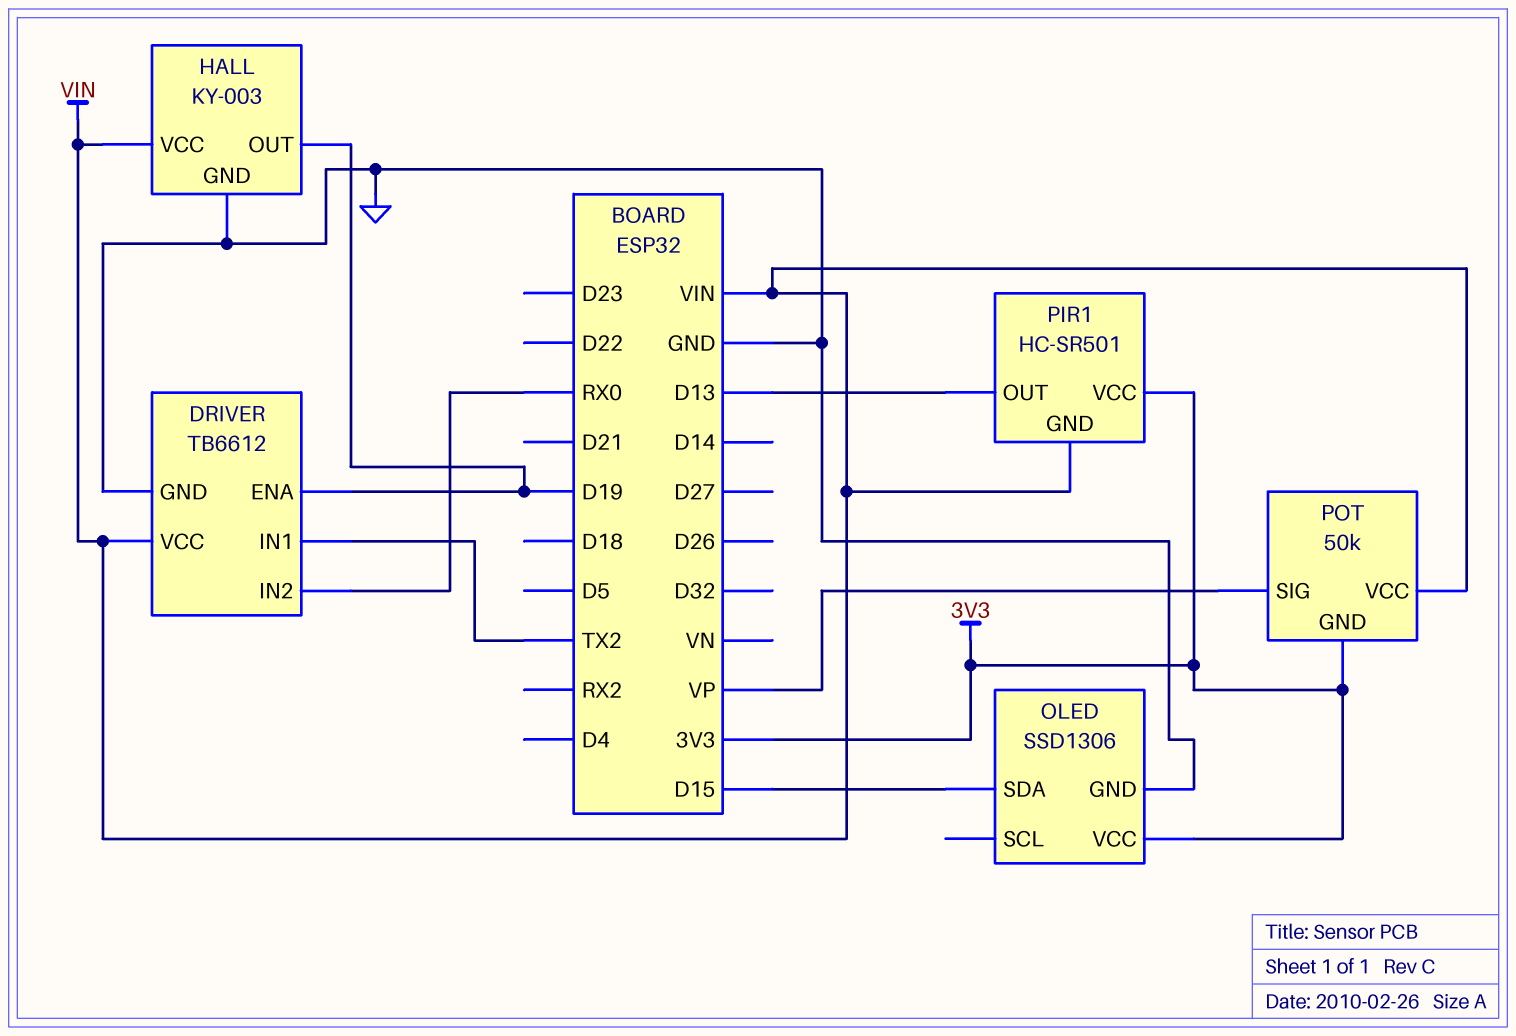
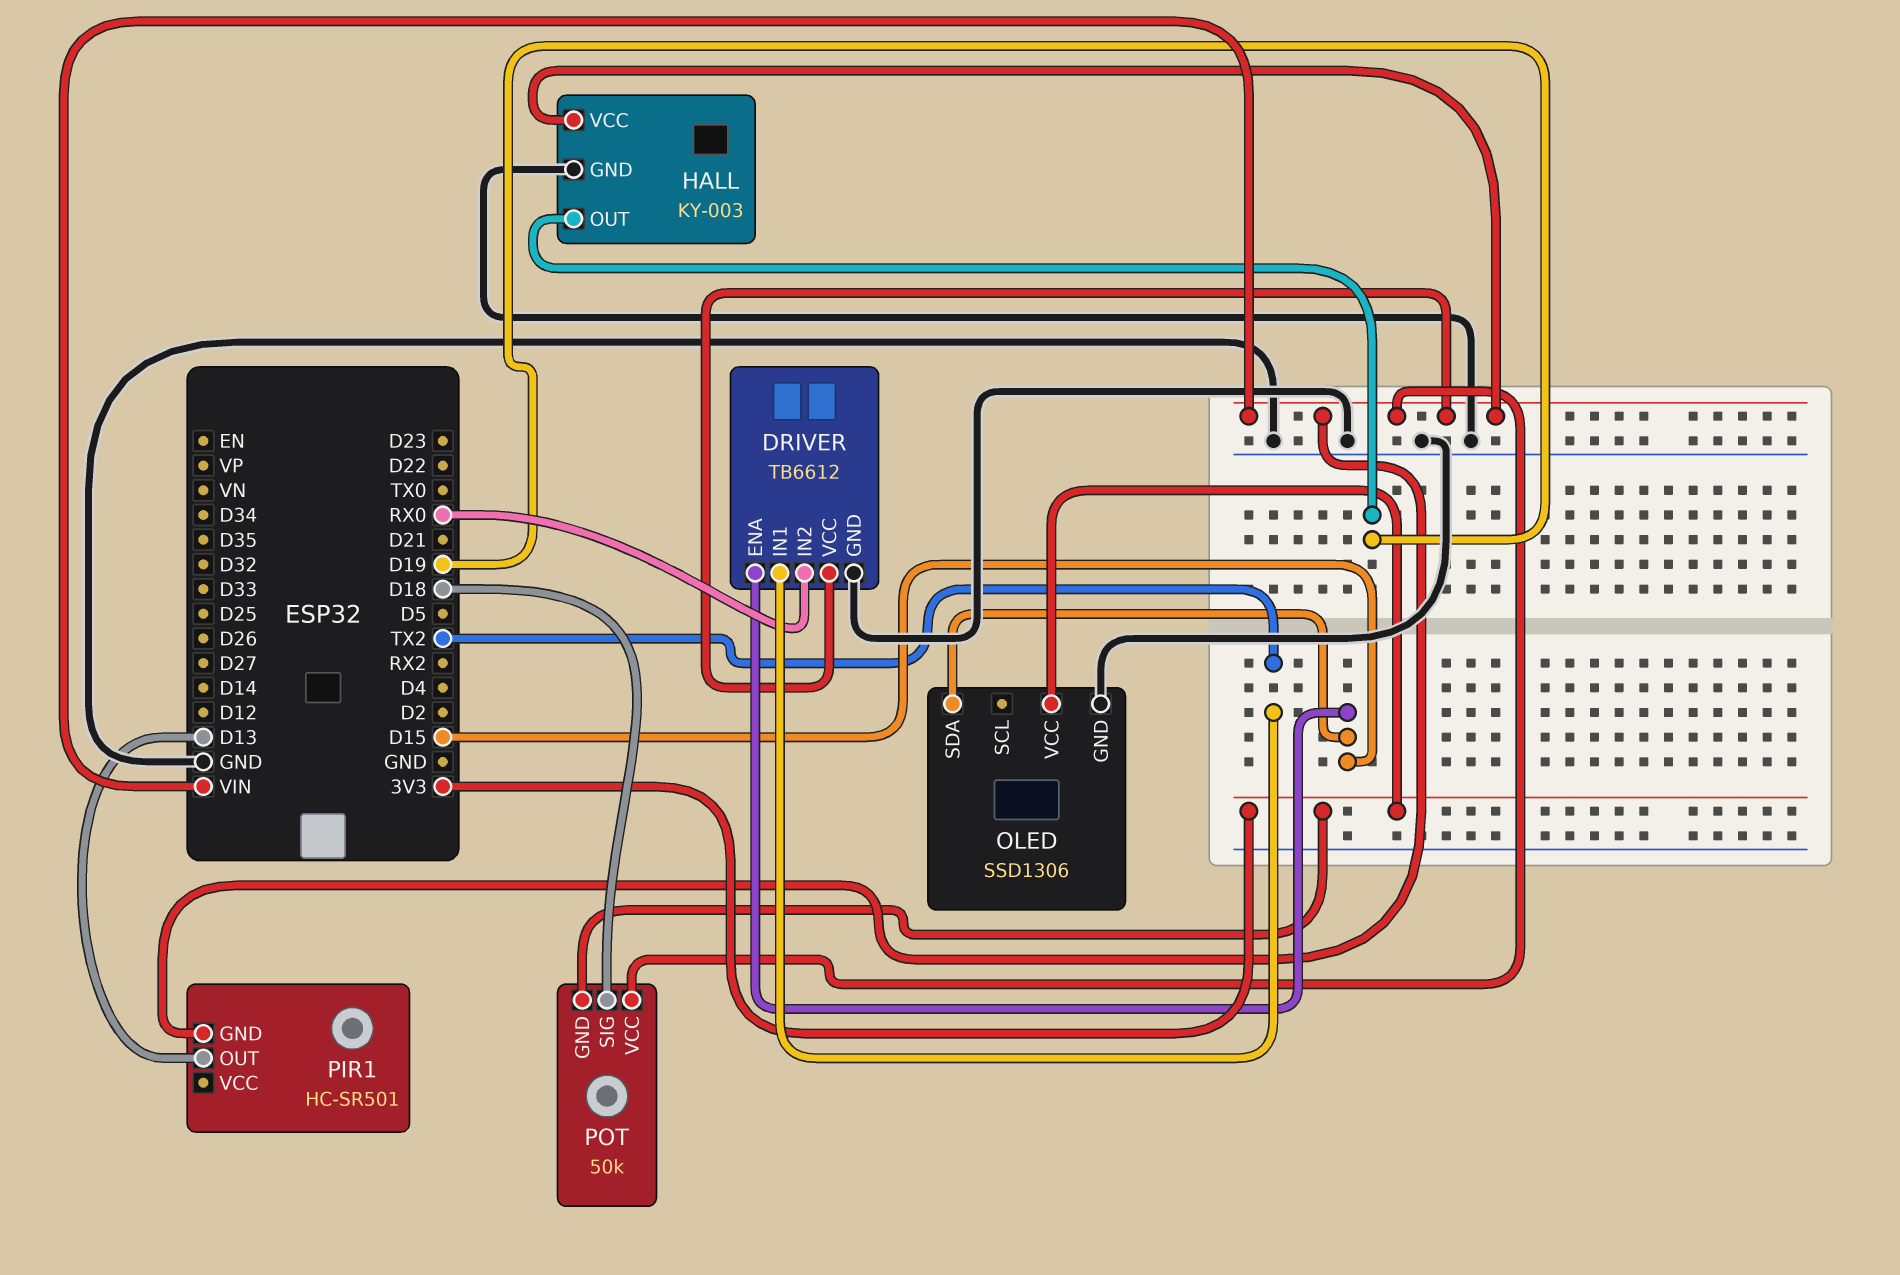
DRIVER pin ENA: D19 -> D15
PIR1 pin VCC: 3V3 -> none
POT pin SIG: VP -> D18

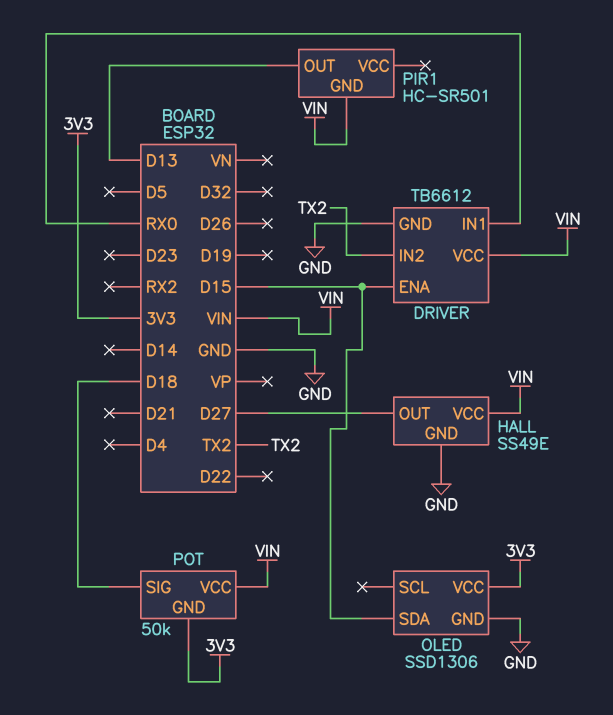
DRIVER pin IN1: TX2 -> RX0
DRIVER pin IN2: RX0 -> TX2
HALL: KY-003 -> SS49E
HALL pin OUT: D19 -> D27

